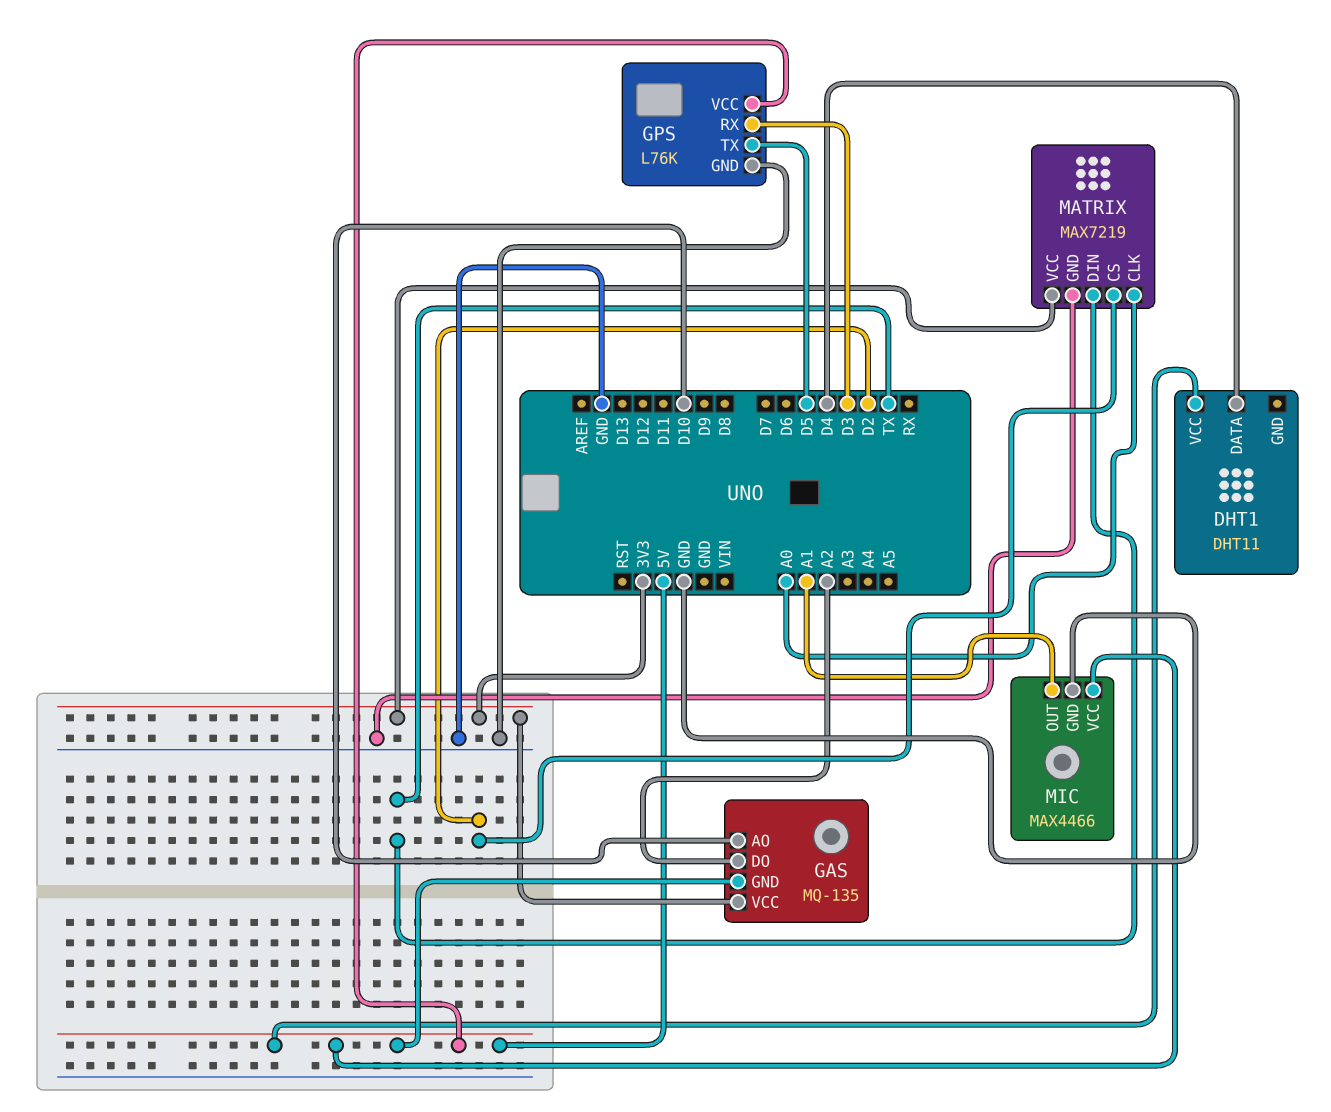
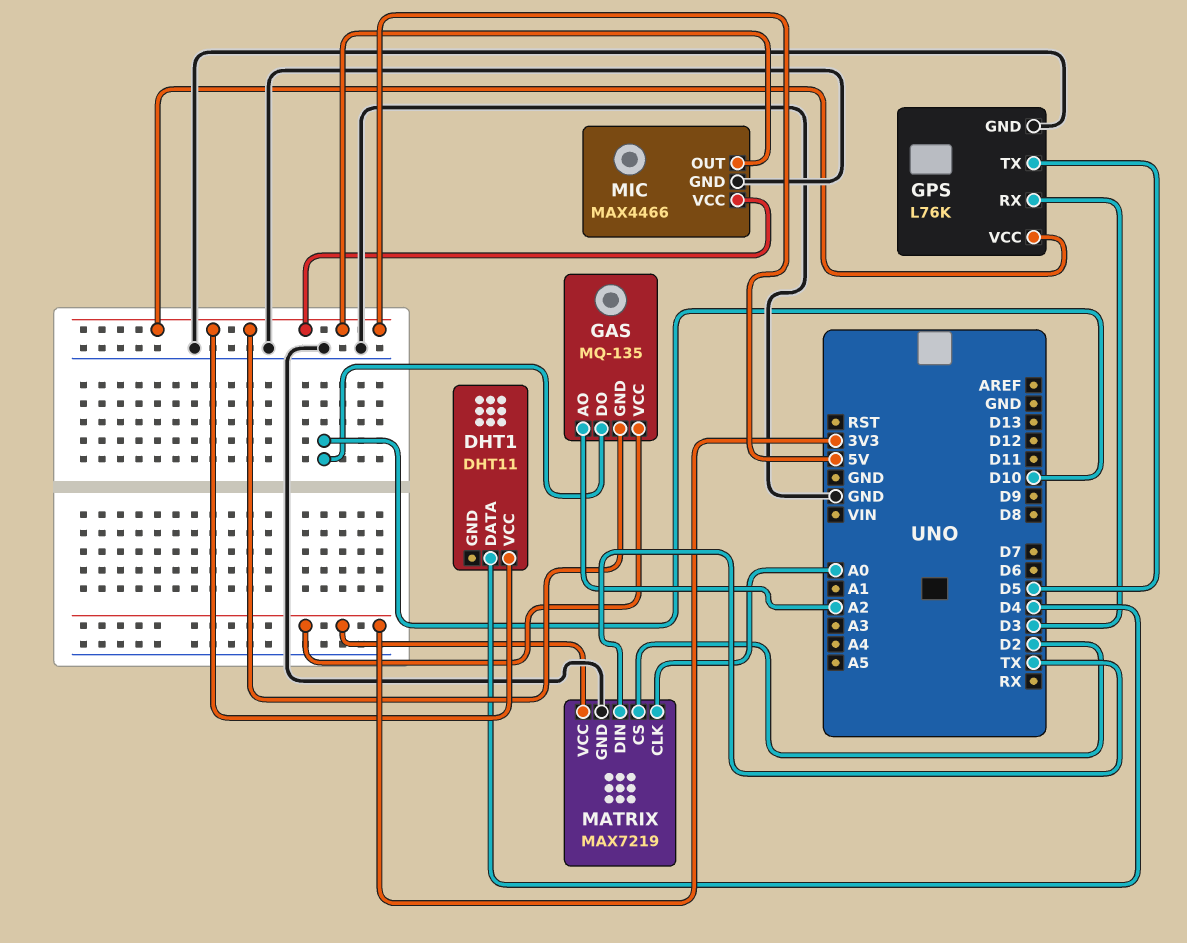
GAS pin AO: D10 -> A2
GAS pin DO: A2 -> D10
MIC pin OUT: A1 -> 5V

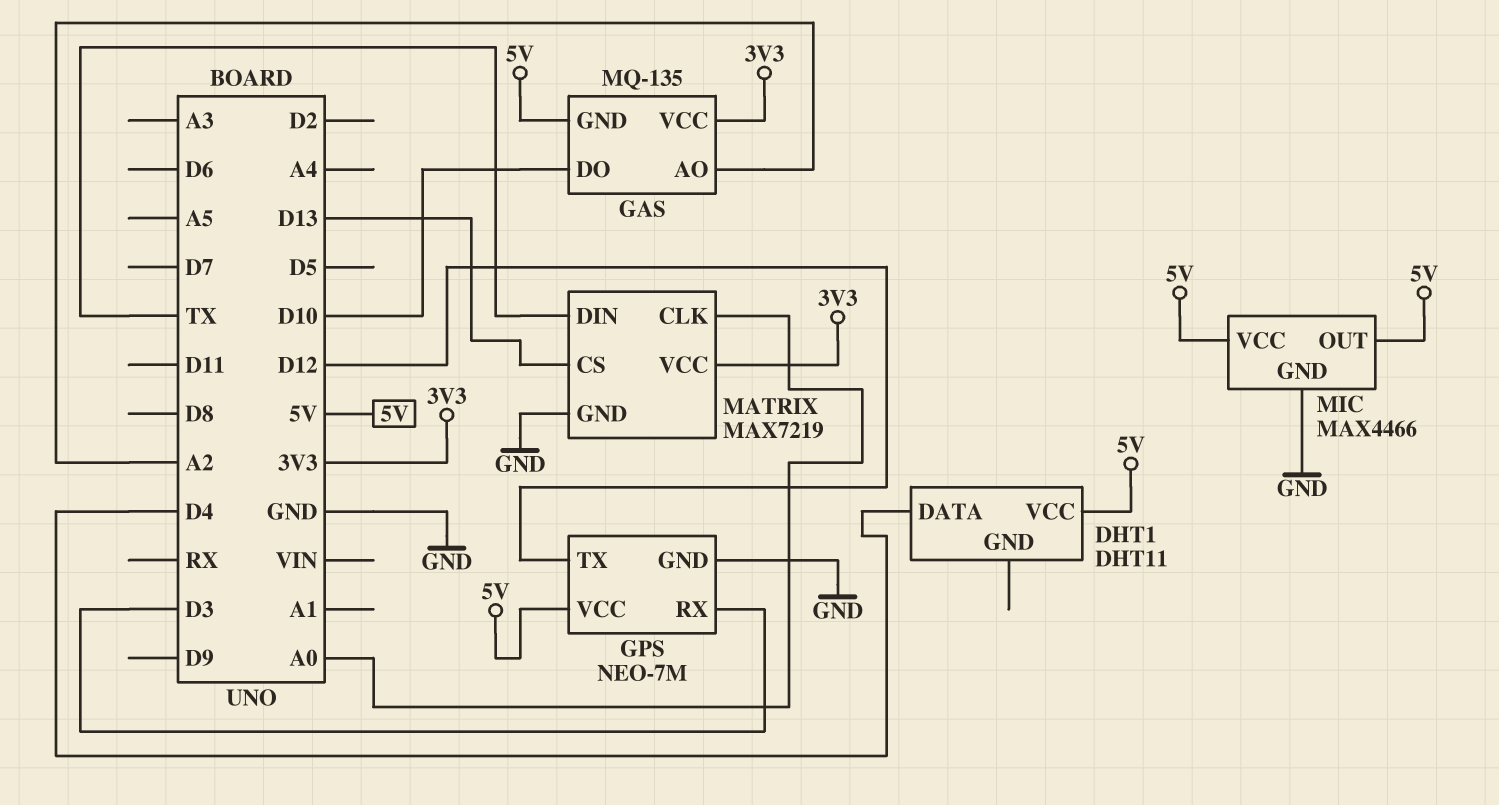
GPS: L76K -> NEO-7M
GPS pin TX: D5 -> D12
MATRIX pin CS: D2 -> D13

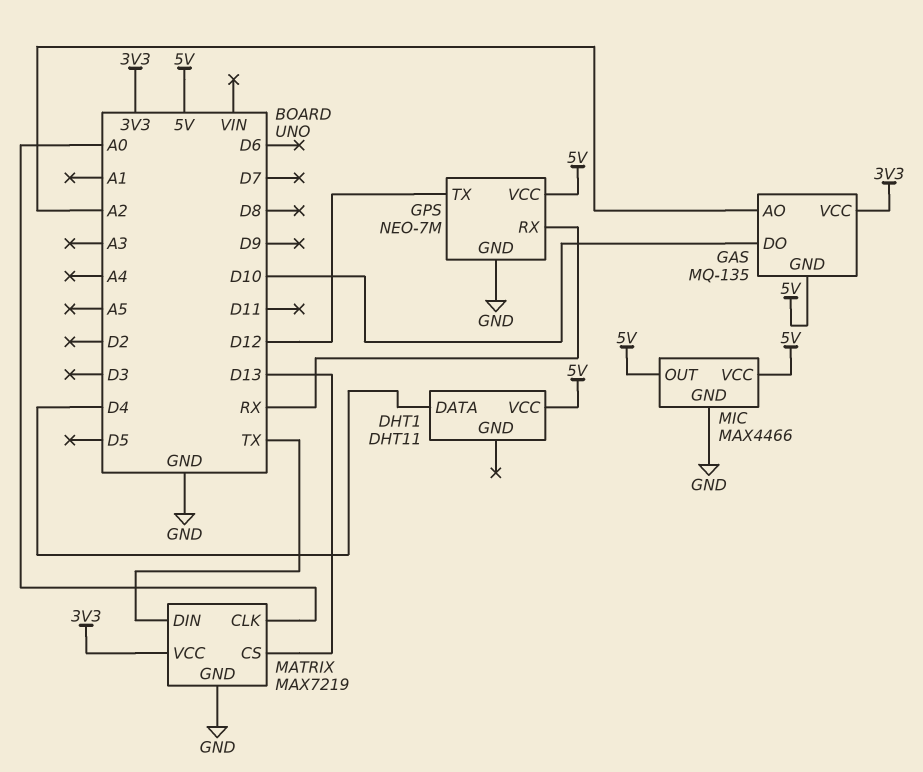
GPS pin RX: D3 -> RX

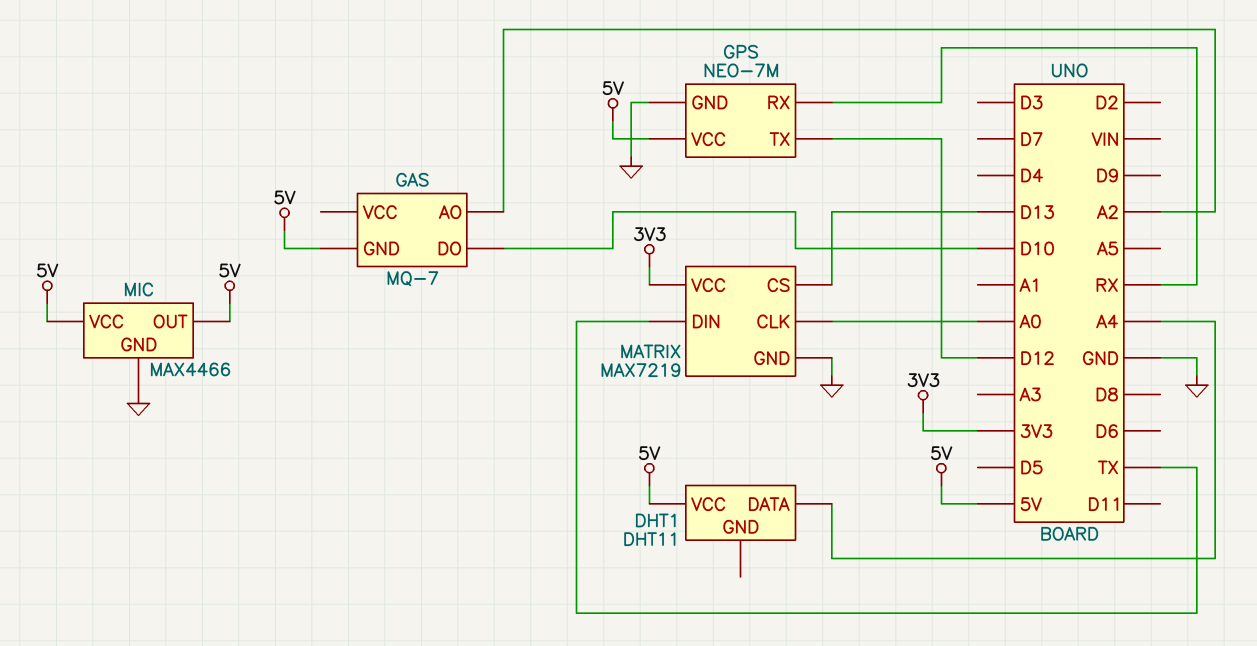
DHT1 pin DATA: D4 -> A4
GAS: MQ-135 -> MQ-7
GAS pin VCC: 3V3 -> none

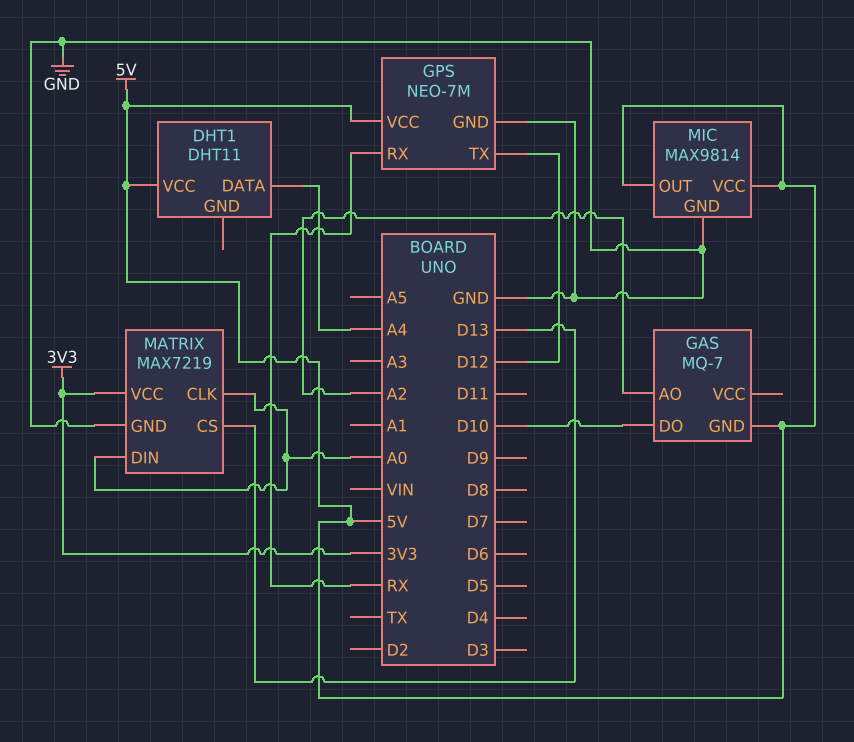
MATRIX pin DIN: TX -> A0
MIC: MAX4466 -> MAX9814

